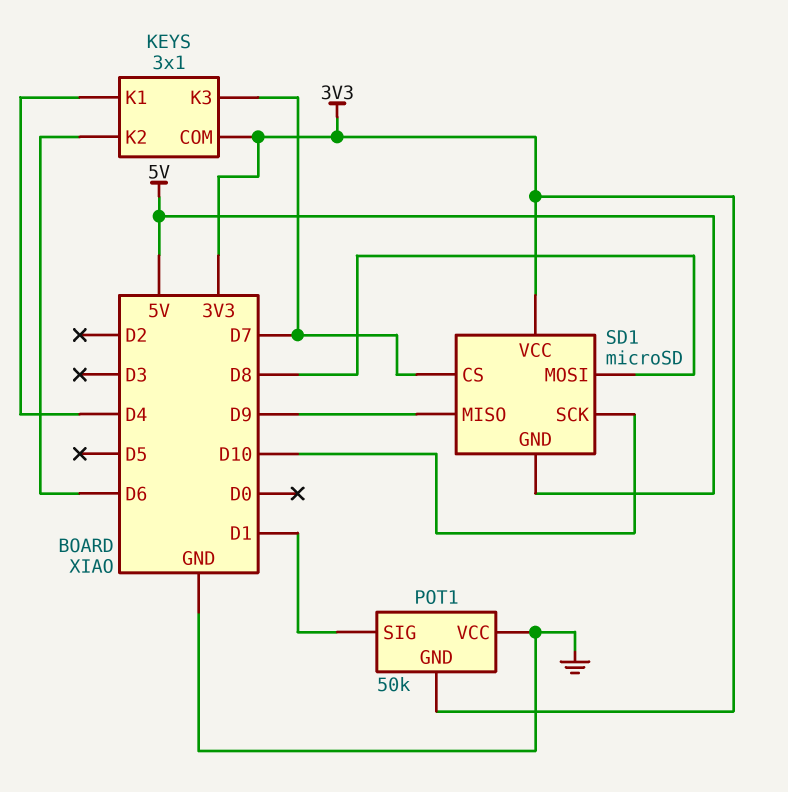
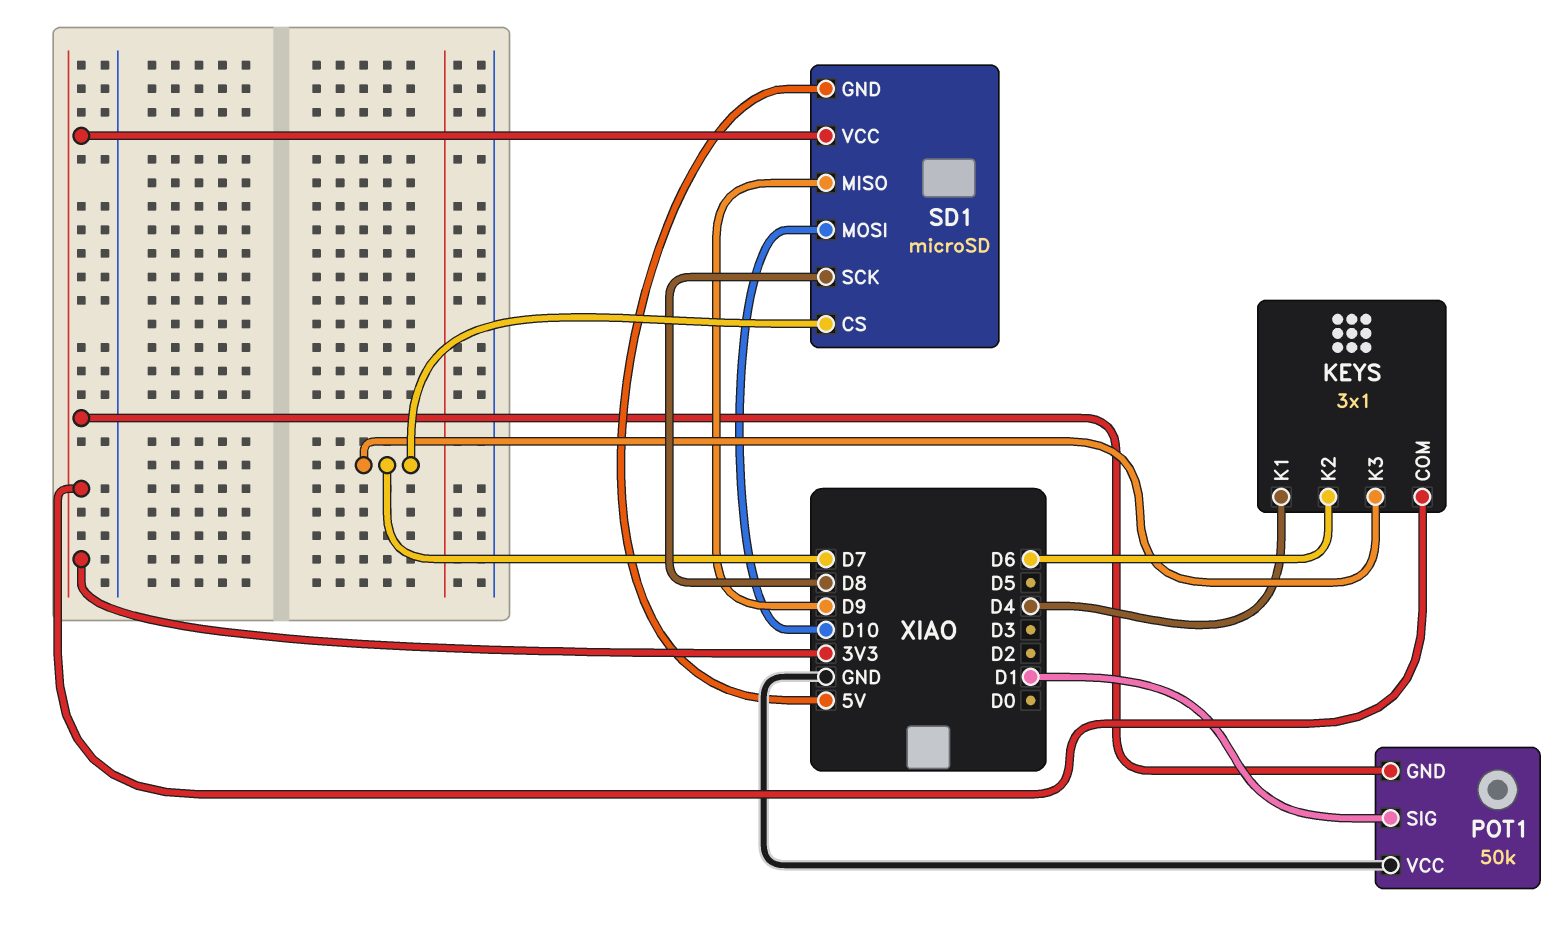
SD1 pin MOSI: D8 -> D10
SD1 pin SCK: D10 -> D8

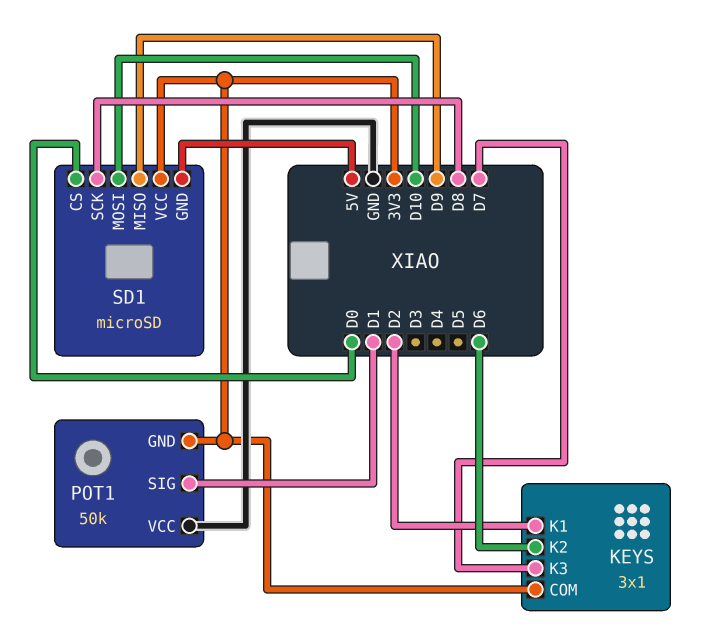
KEYS pin K1: D4 -> D2
SD1 pin CS: D7 -> D0

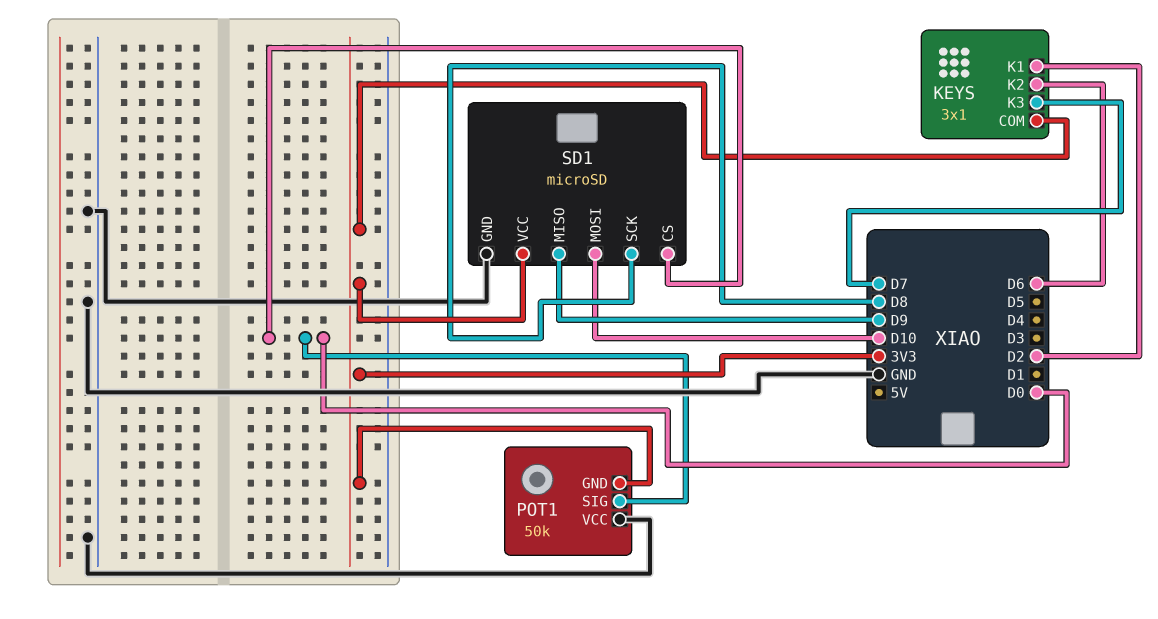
POT1 pin SIG: D1 -> D0
SD1 pin GND: 5V -> GND

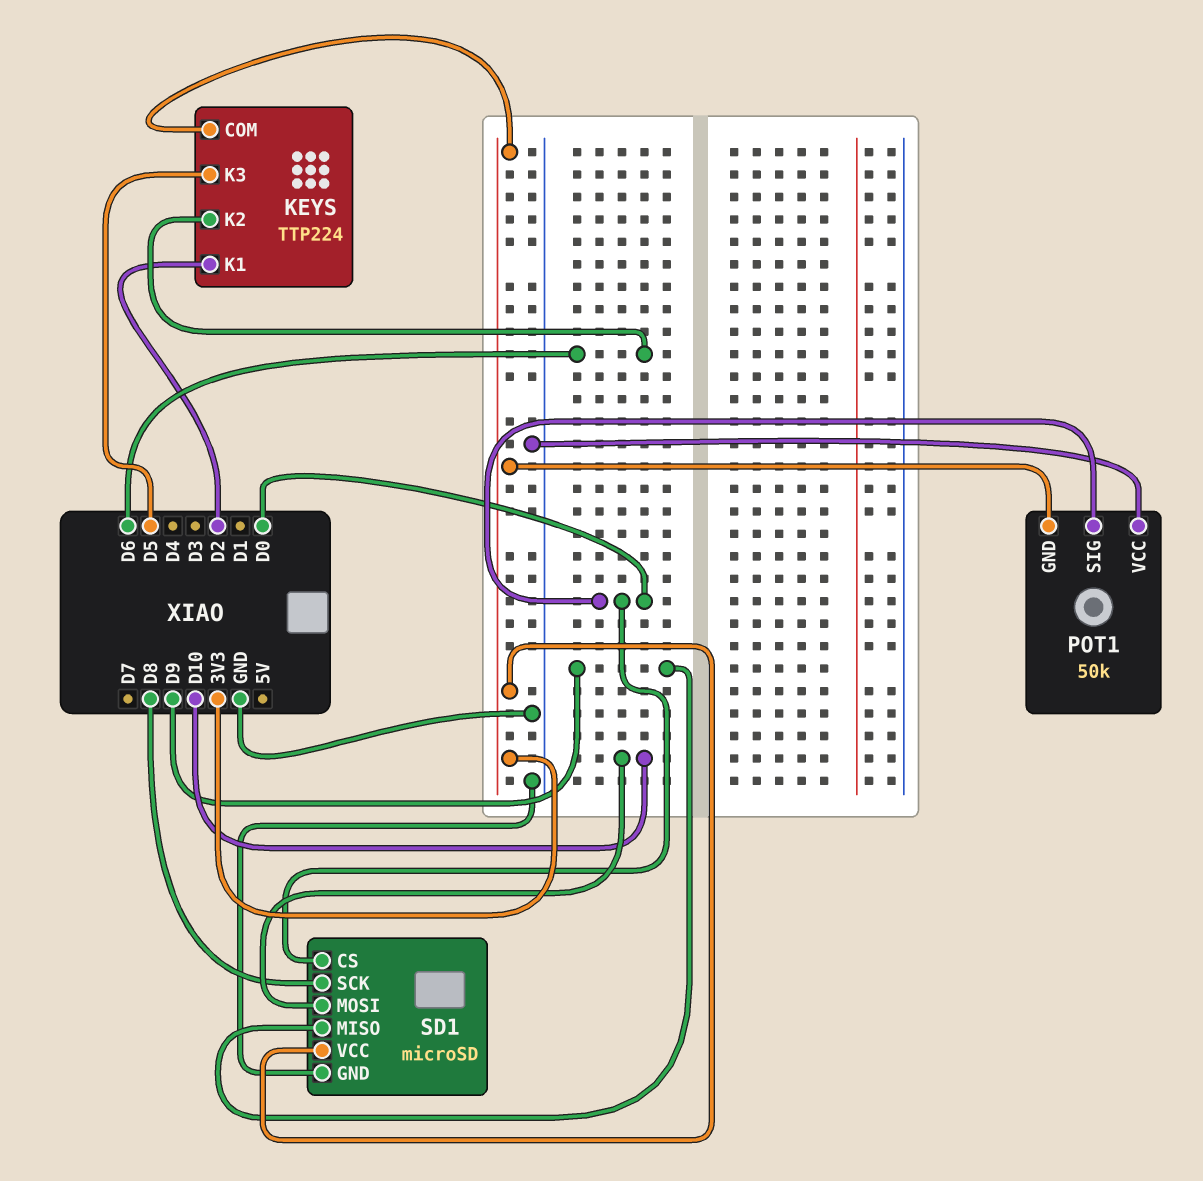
KEYS: 3x1 -> TTP224
KEYS pin K3: D7 -> D5

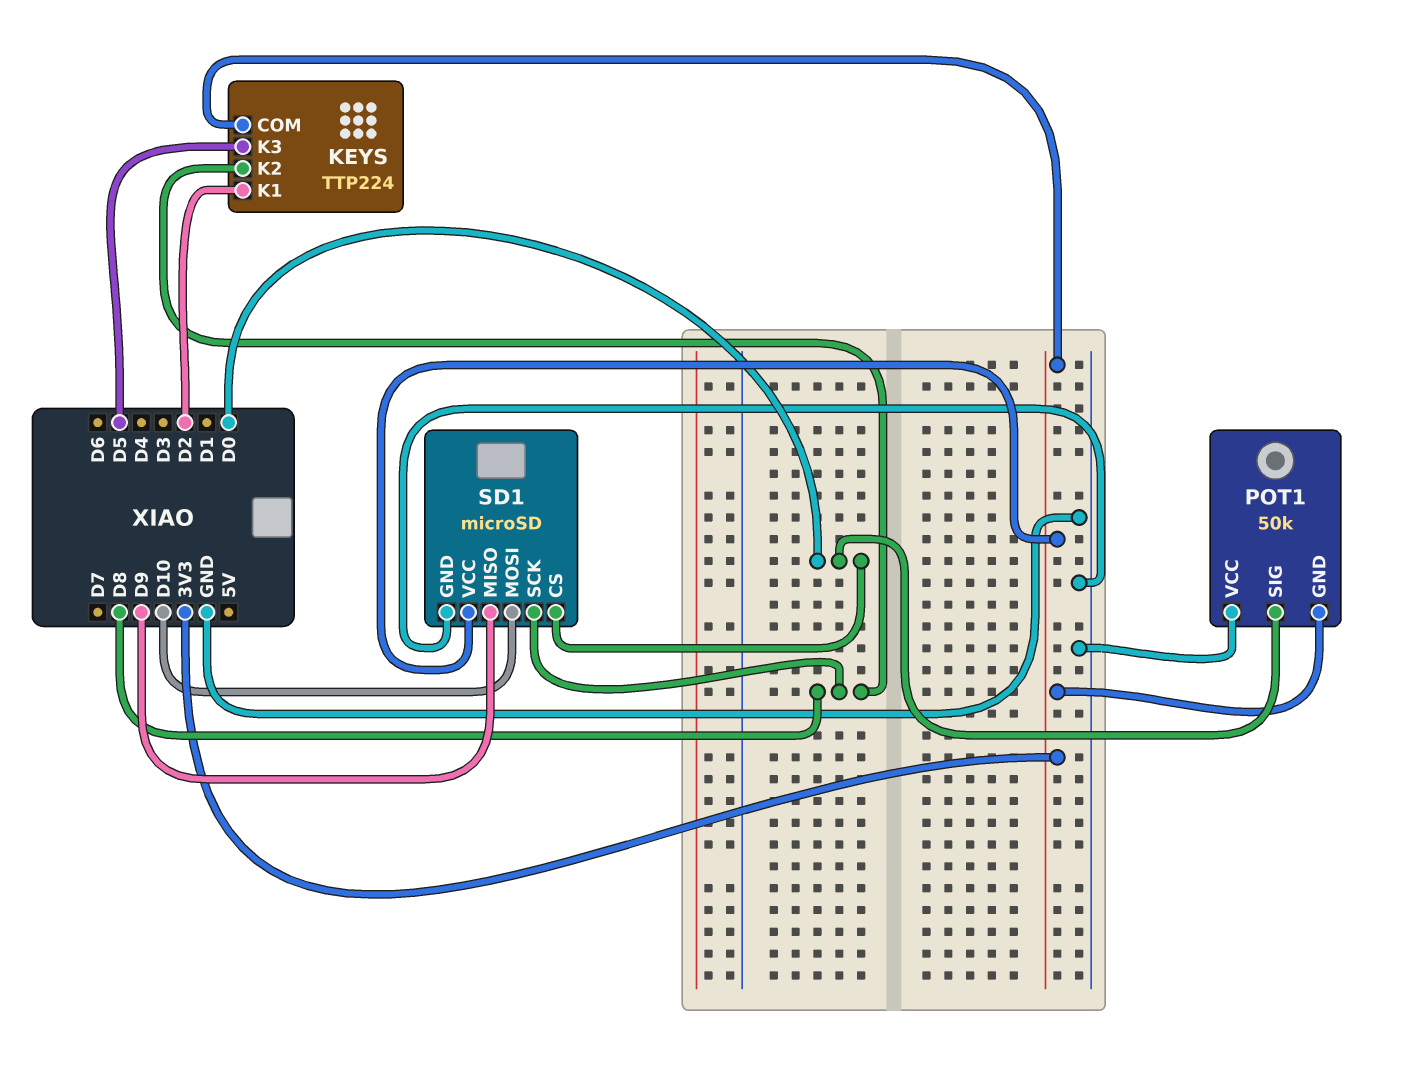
KEYS pin K2: D6 -> D8

